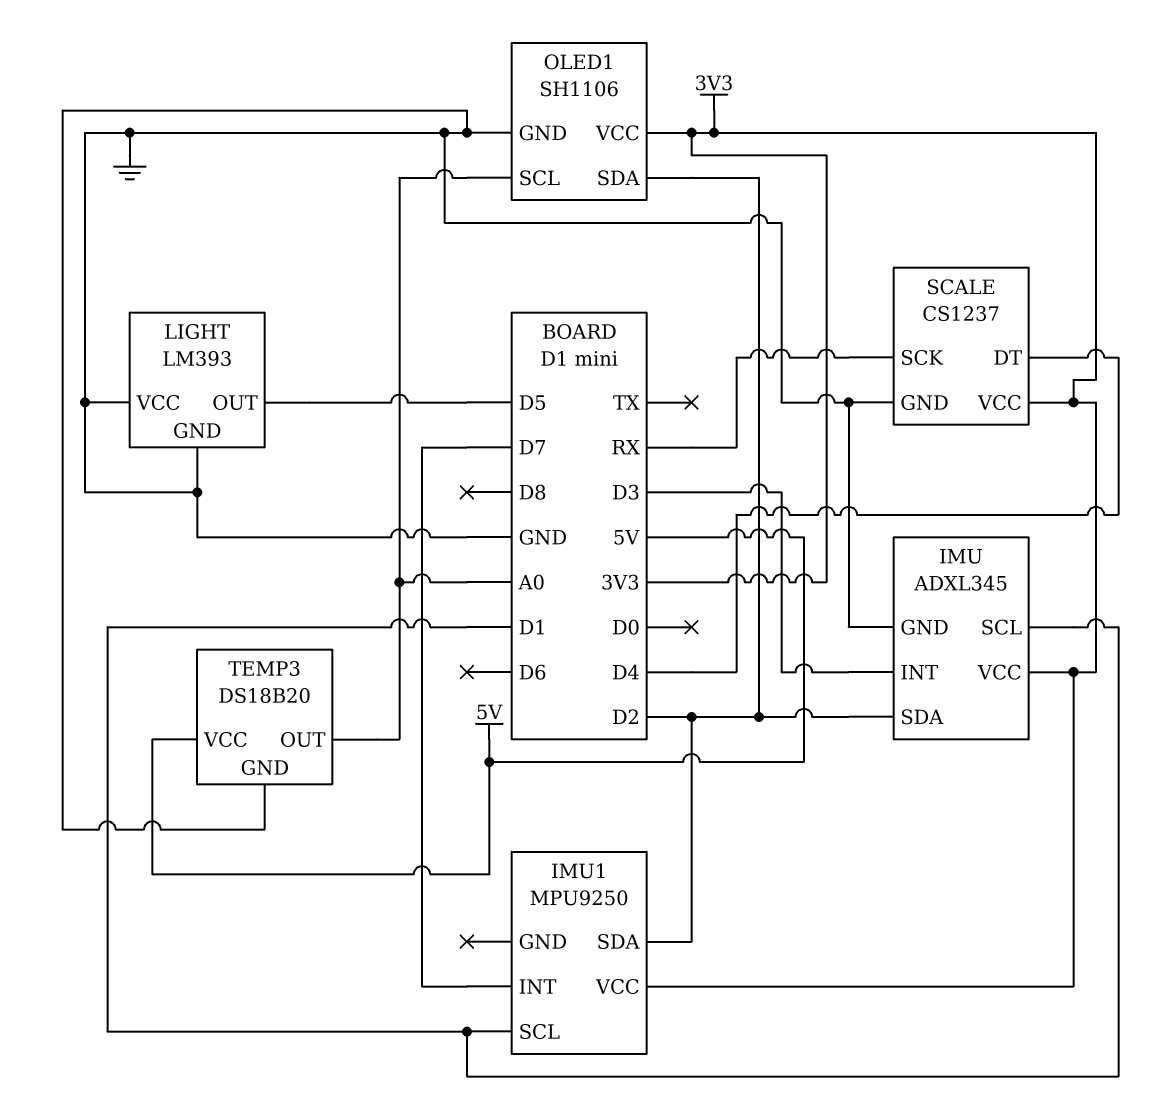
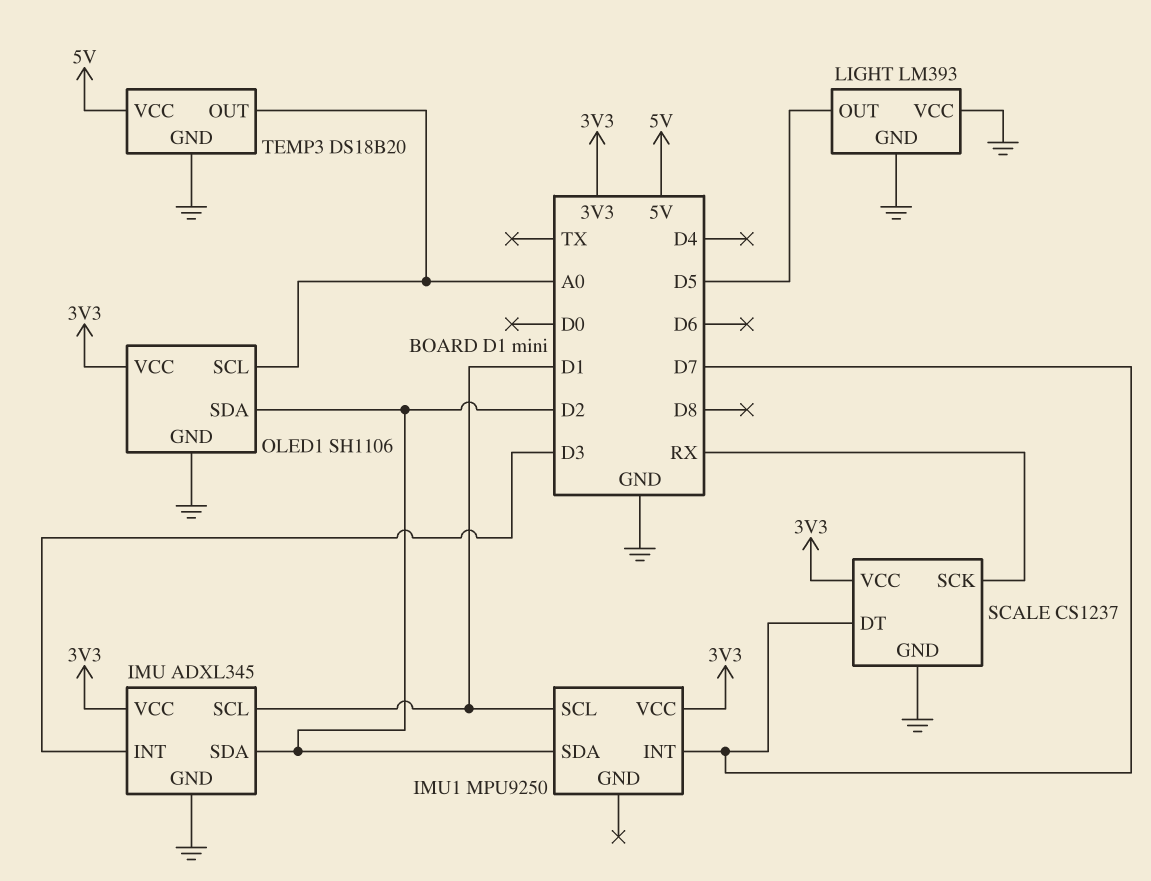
SCALE pin DT: D4 -> D7

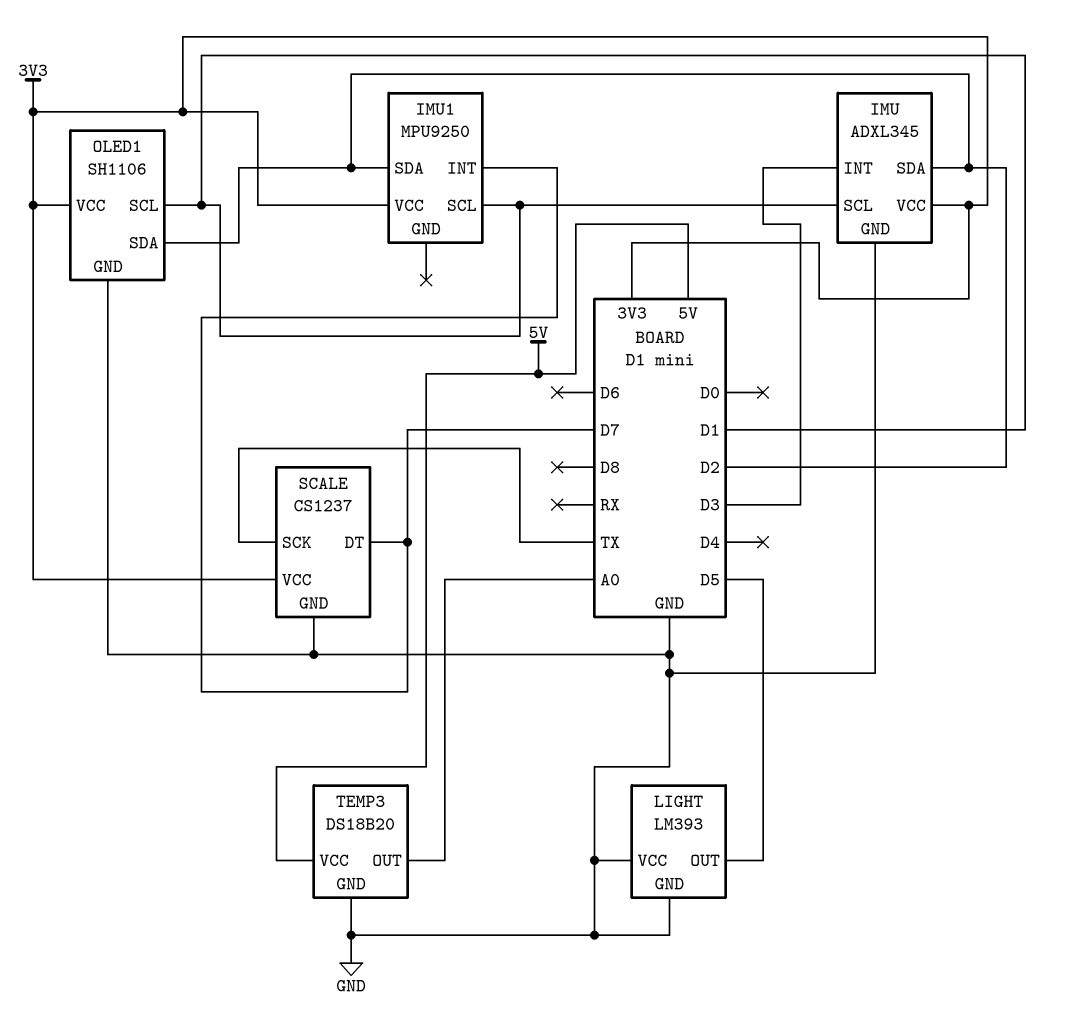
OLED1 pin SCL: A0 -> D1
SCALE pin SCK: RX -> TX

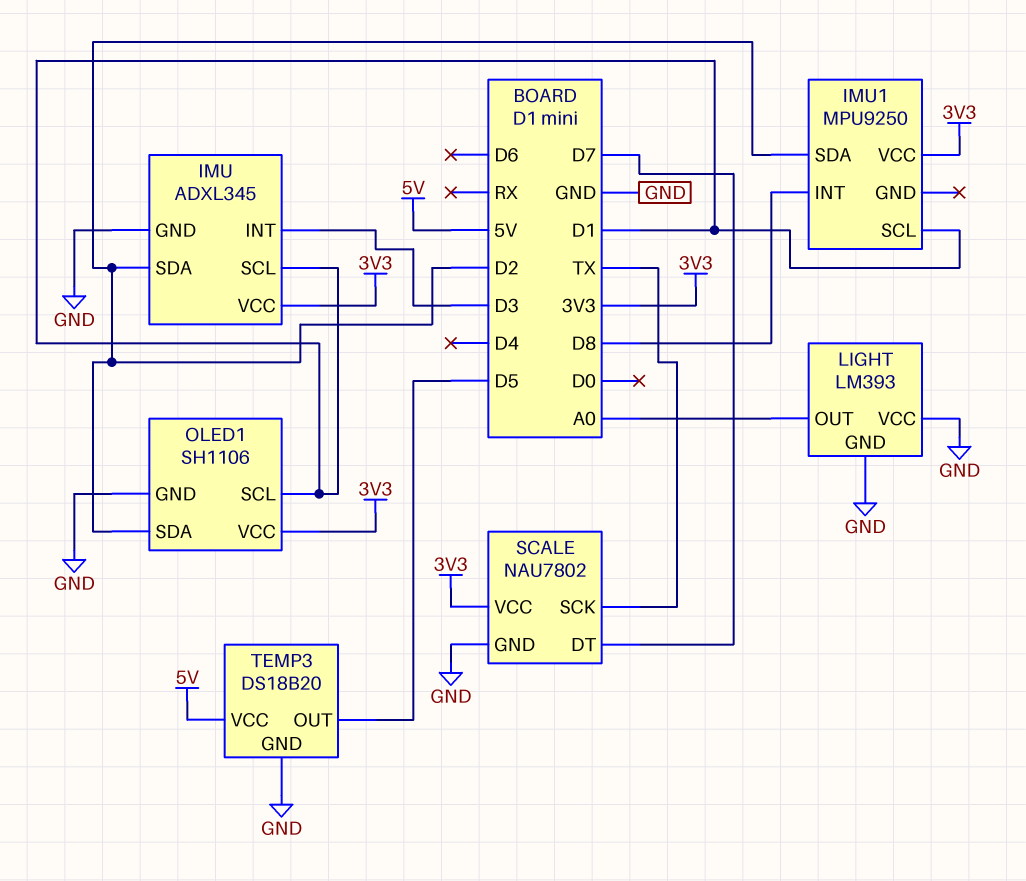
IMU1 pin INT: D7 -> D8
LIGHT pin OUT: D5 -> A0
SCALE: CS1237 -> NAU7802
TEMP3 pin OUT: A0 -> D5

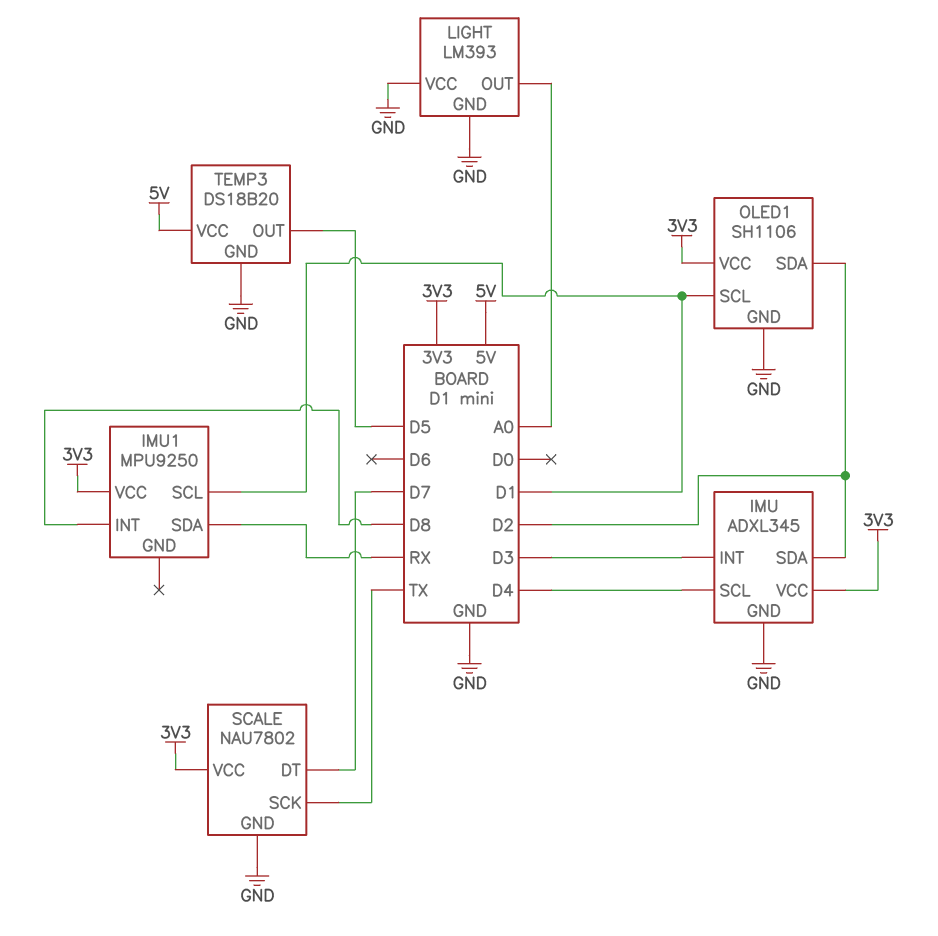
IMU pin SCL: D1 -> D4
IMU1 pin SDA: D2 -> RX

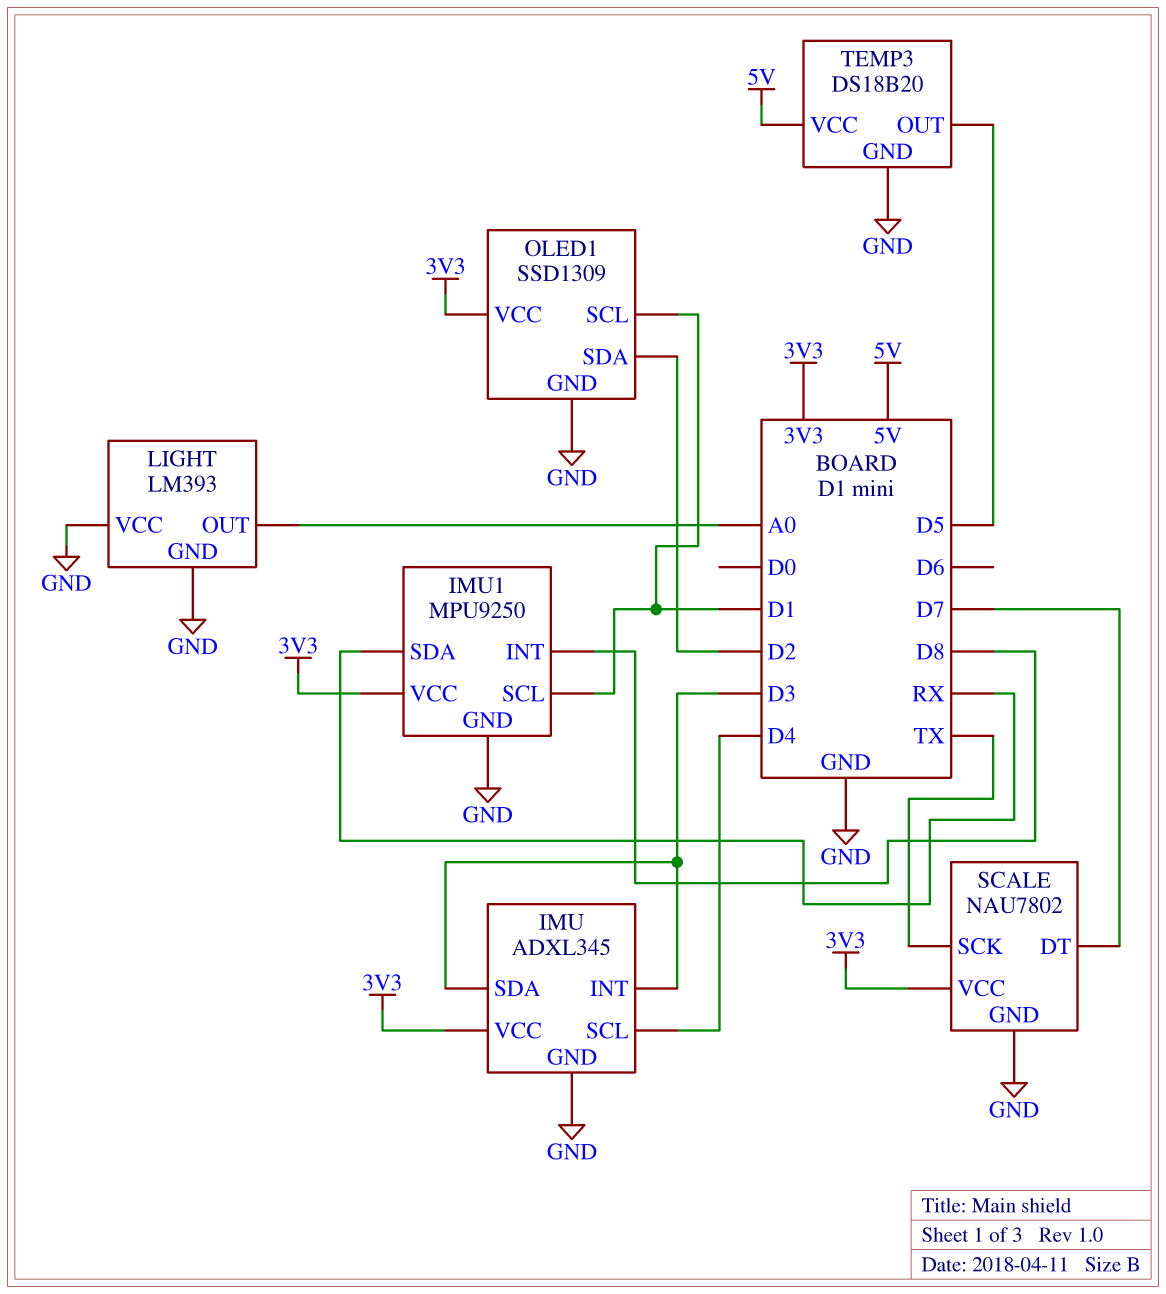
IMU pin SDA: D2 -> D3
IMU1 pin GND: none -> GND
OLED1: SH1106 -> SSD1309

